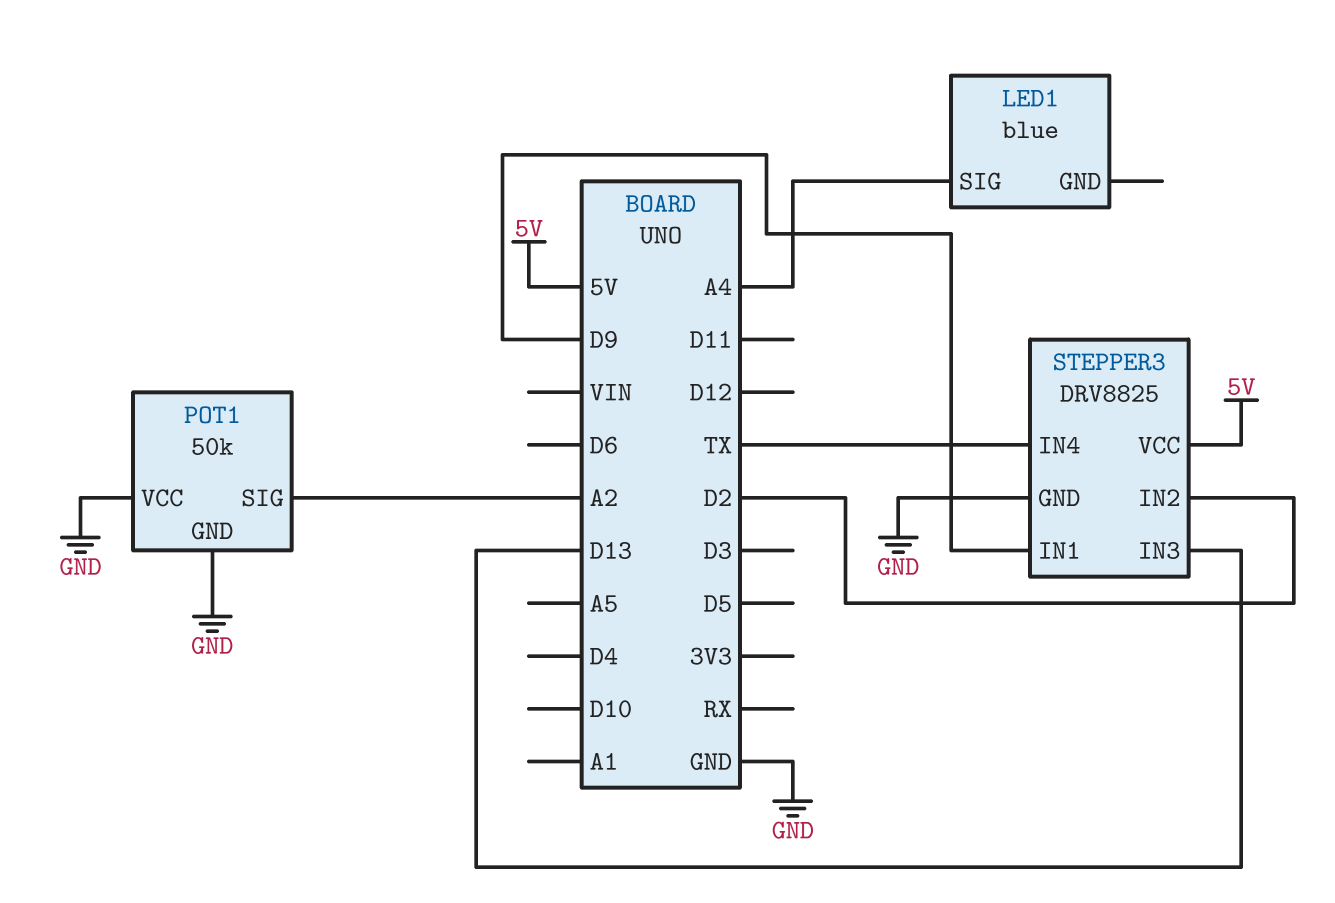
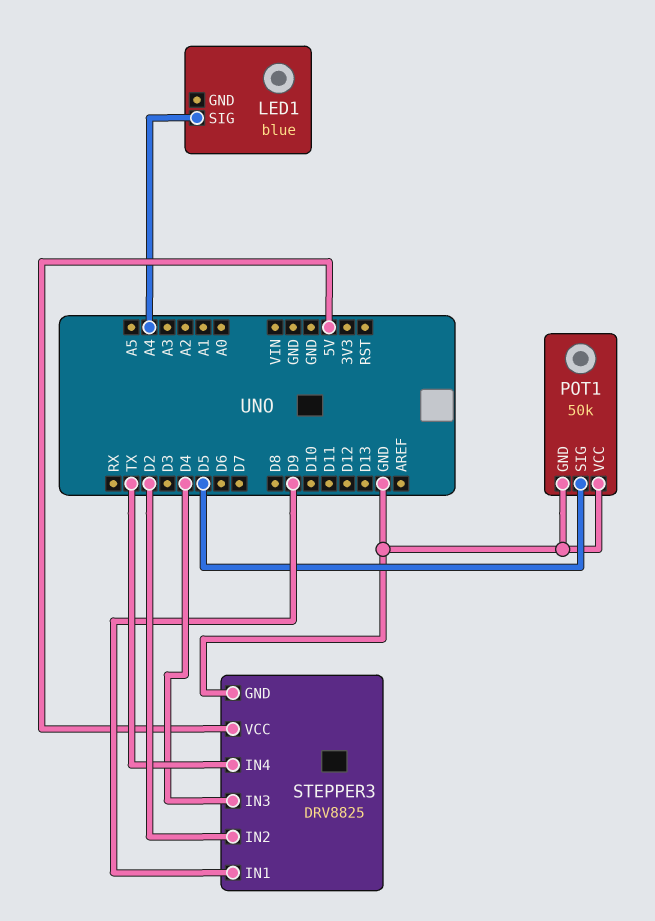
POT1 pin SIG: A2 -> D5
STEPPER3 pin IN3: D13 -> D4

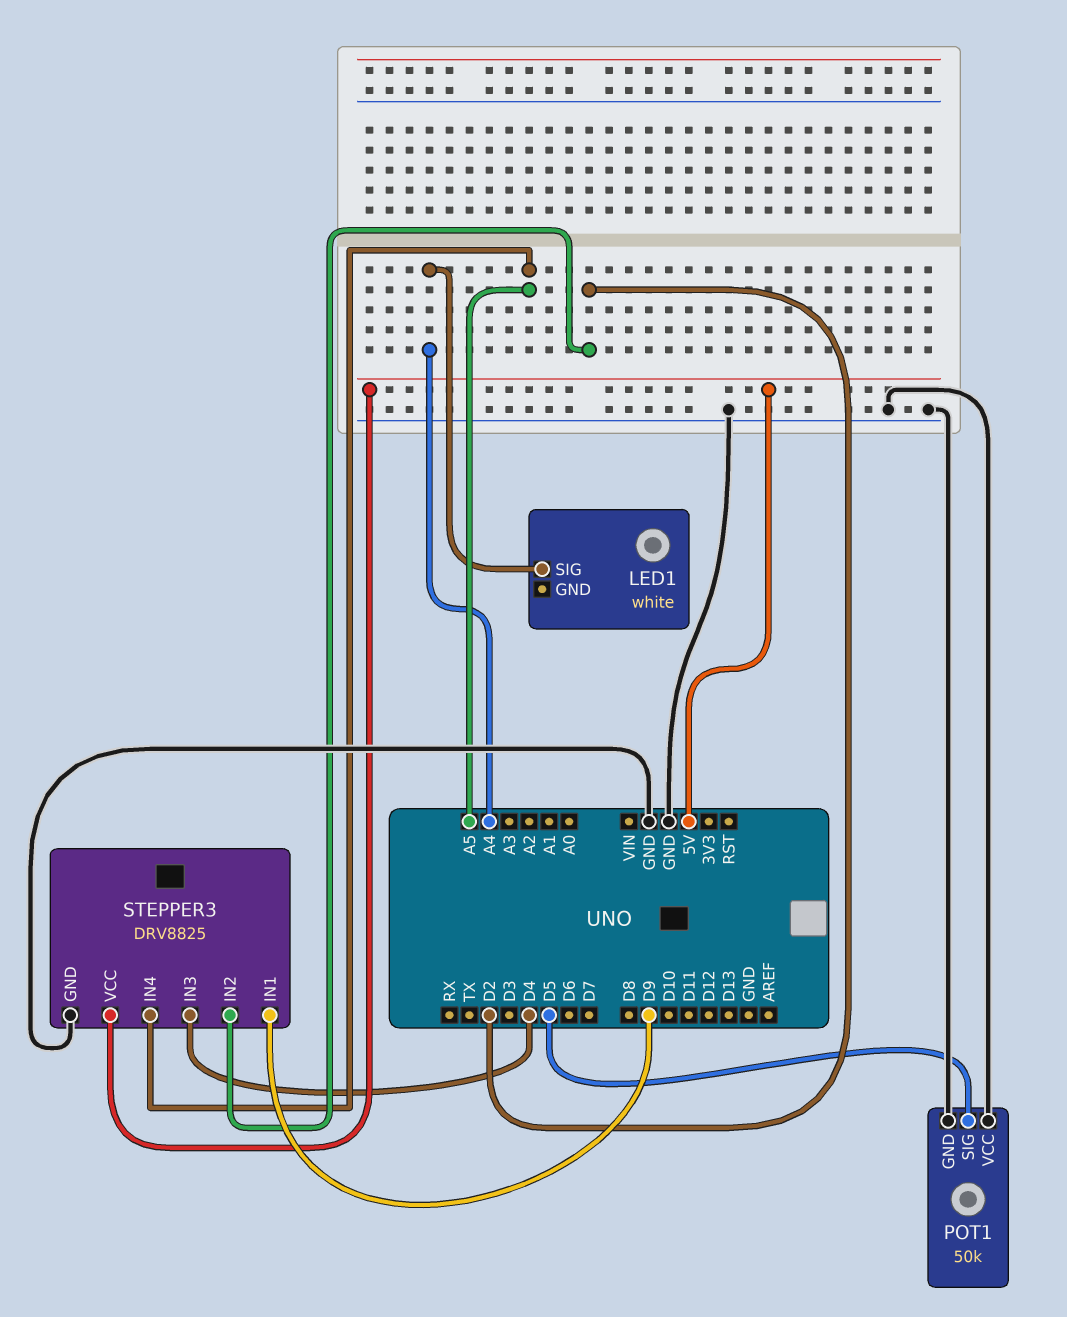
LED1: blue -> white
STEPPER3 pin IN4: TX -> A5

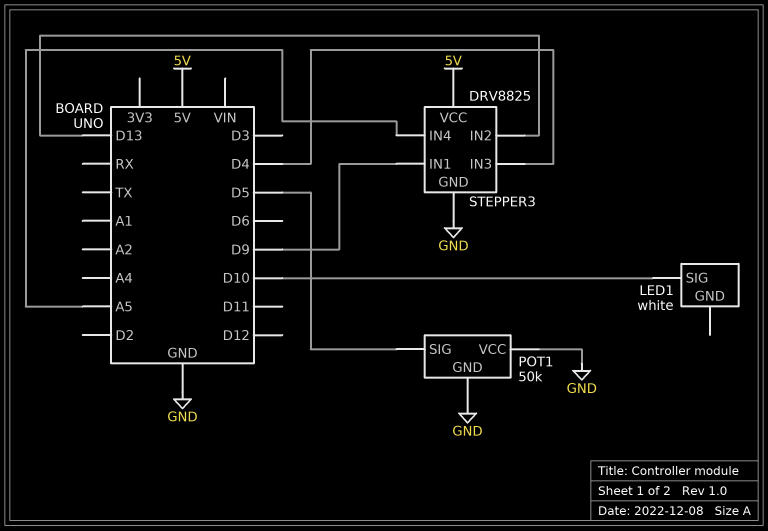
LED1 pin SIG: A4 -> D10
STEPPER3 pin IN2: D2 -> D13

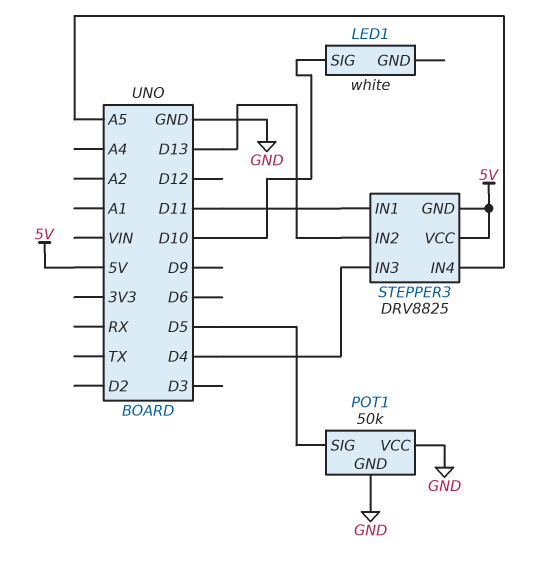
STEPPER3 pin GND: GND -> 5V
STEPPER3 pin IN1: D9 -> D11

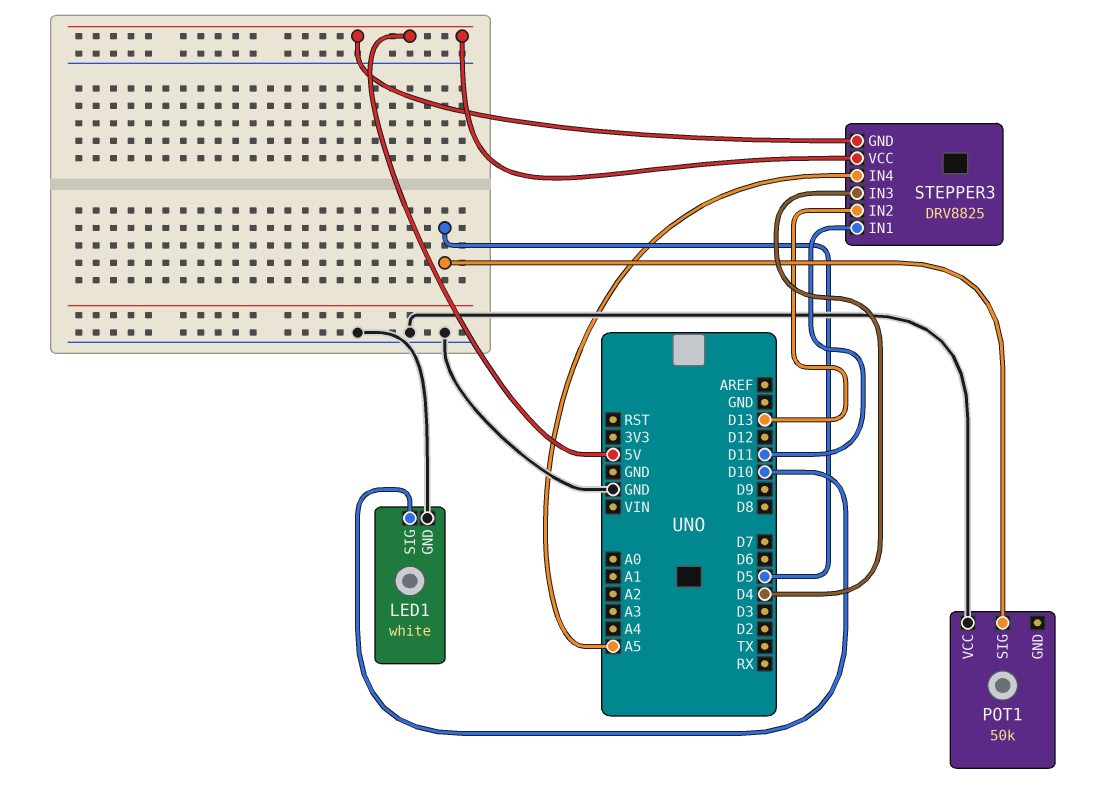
LED1 pin GND: none -> GND
POT1 pin GND: GND -> none

